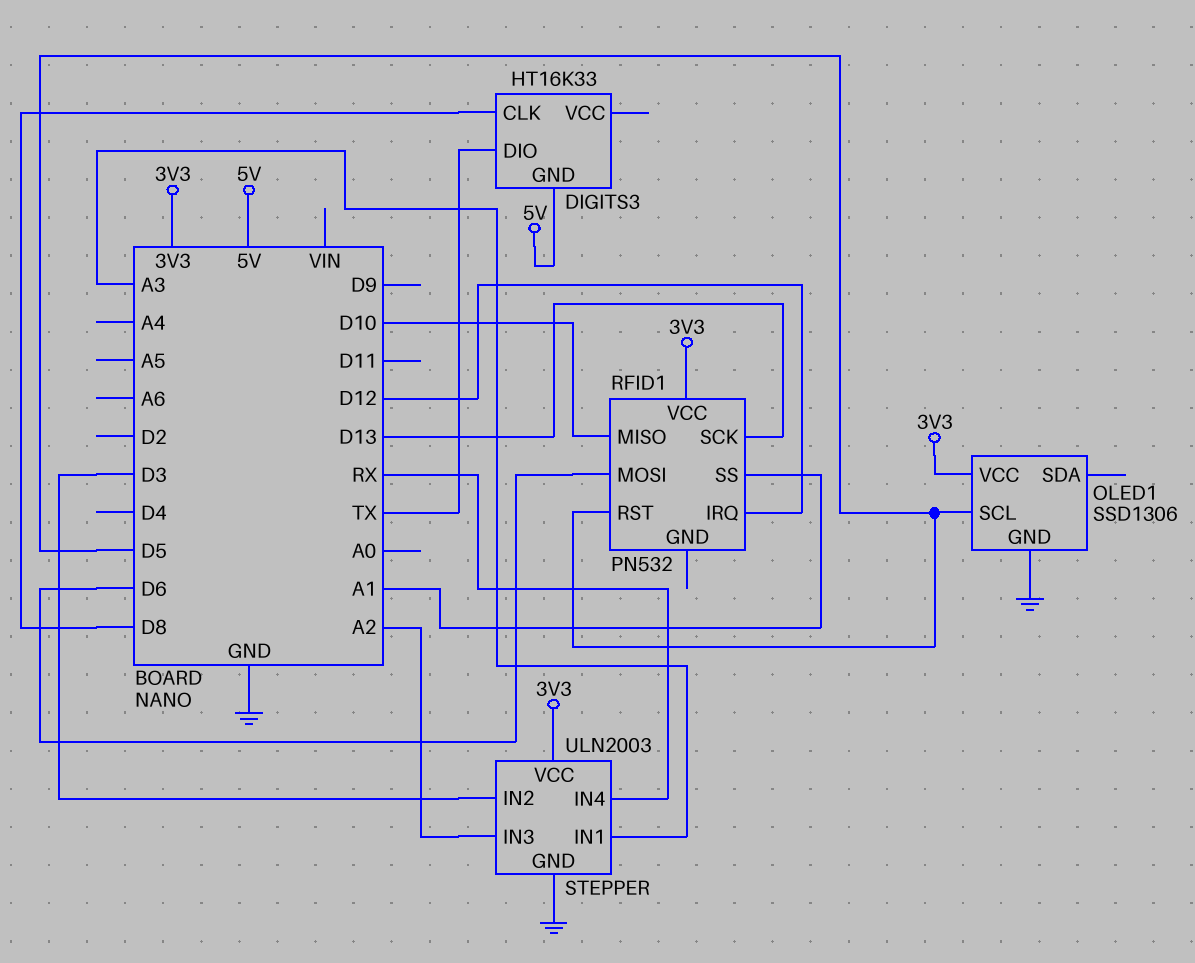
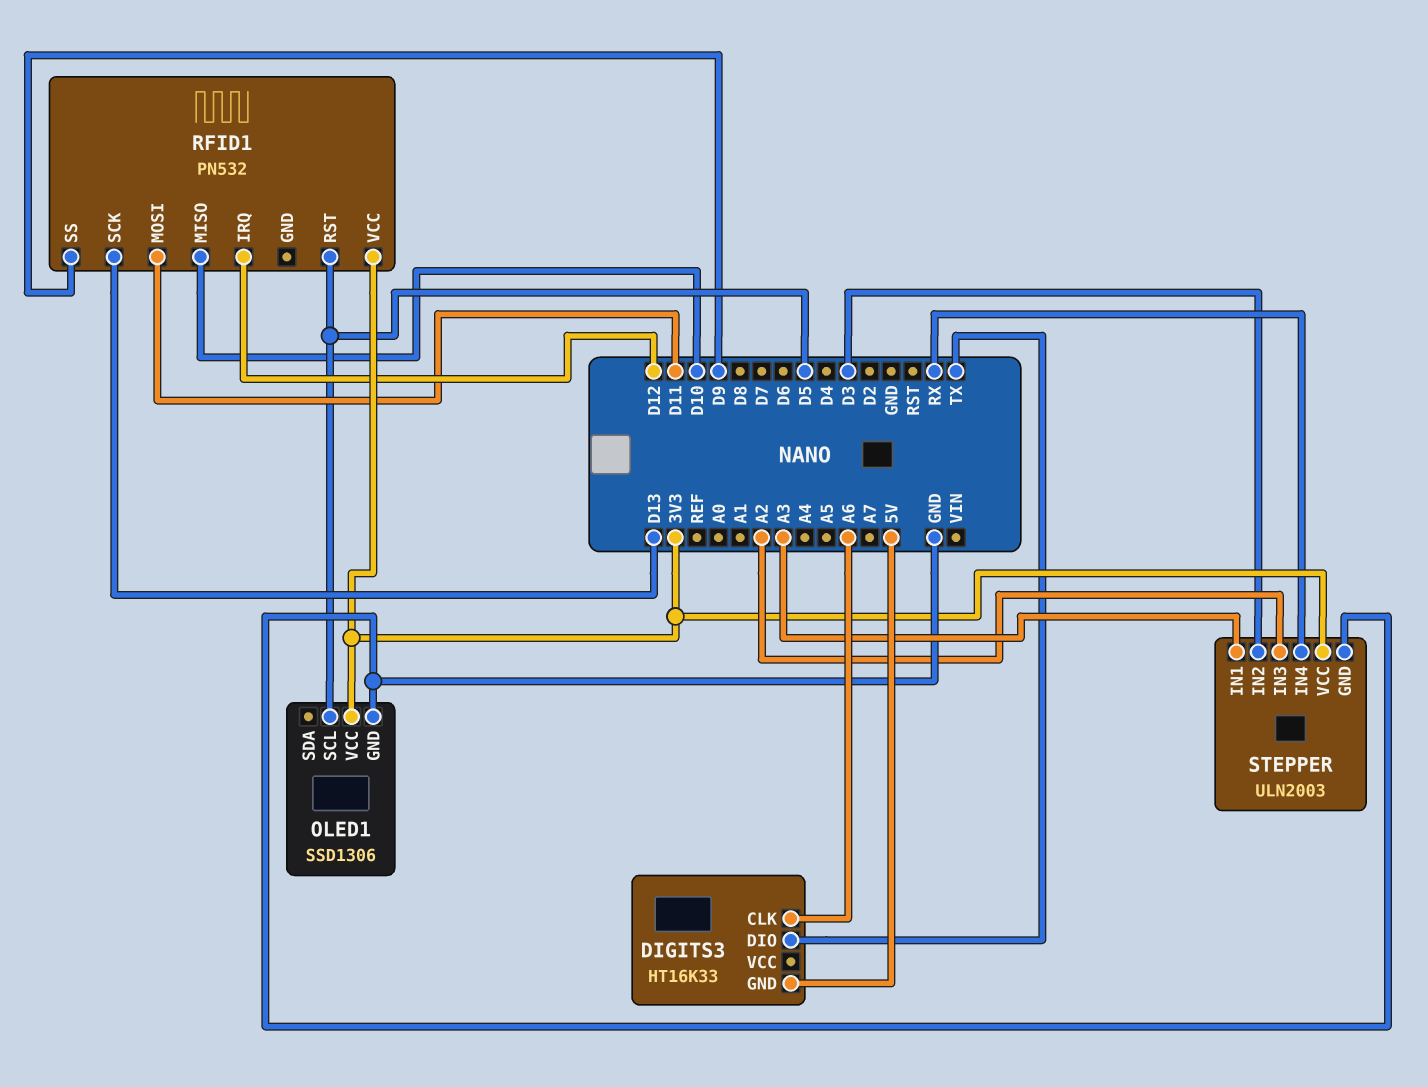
DIGITS3 pin CLK: D8 -> A6
RFID1 pin MOSI: D6 -> D11
RFID1 pin SS: A1 -> D9

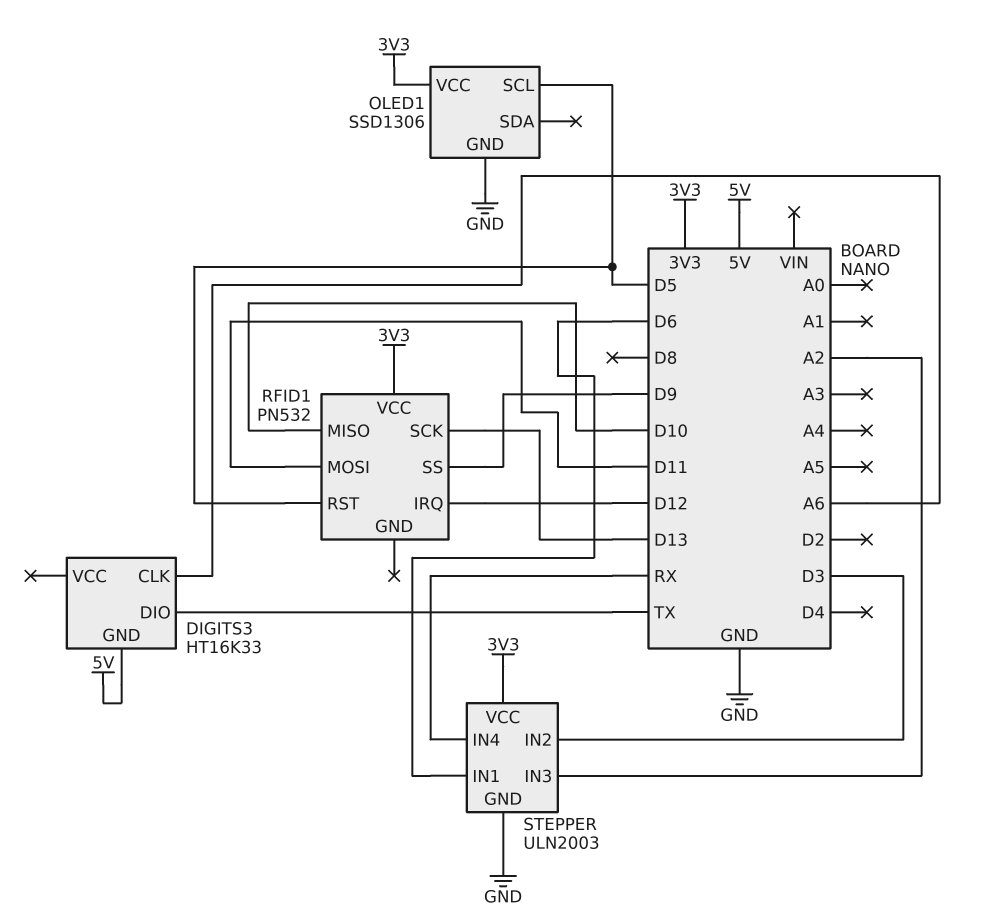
STEPPER pin IN1: A3 -> D6

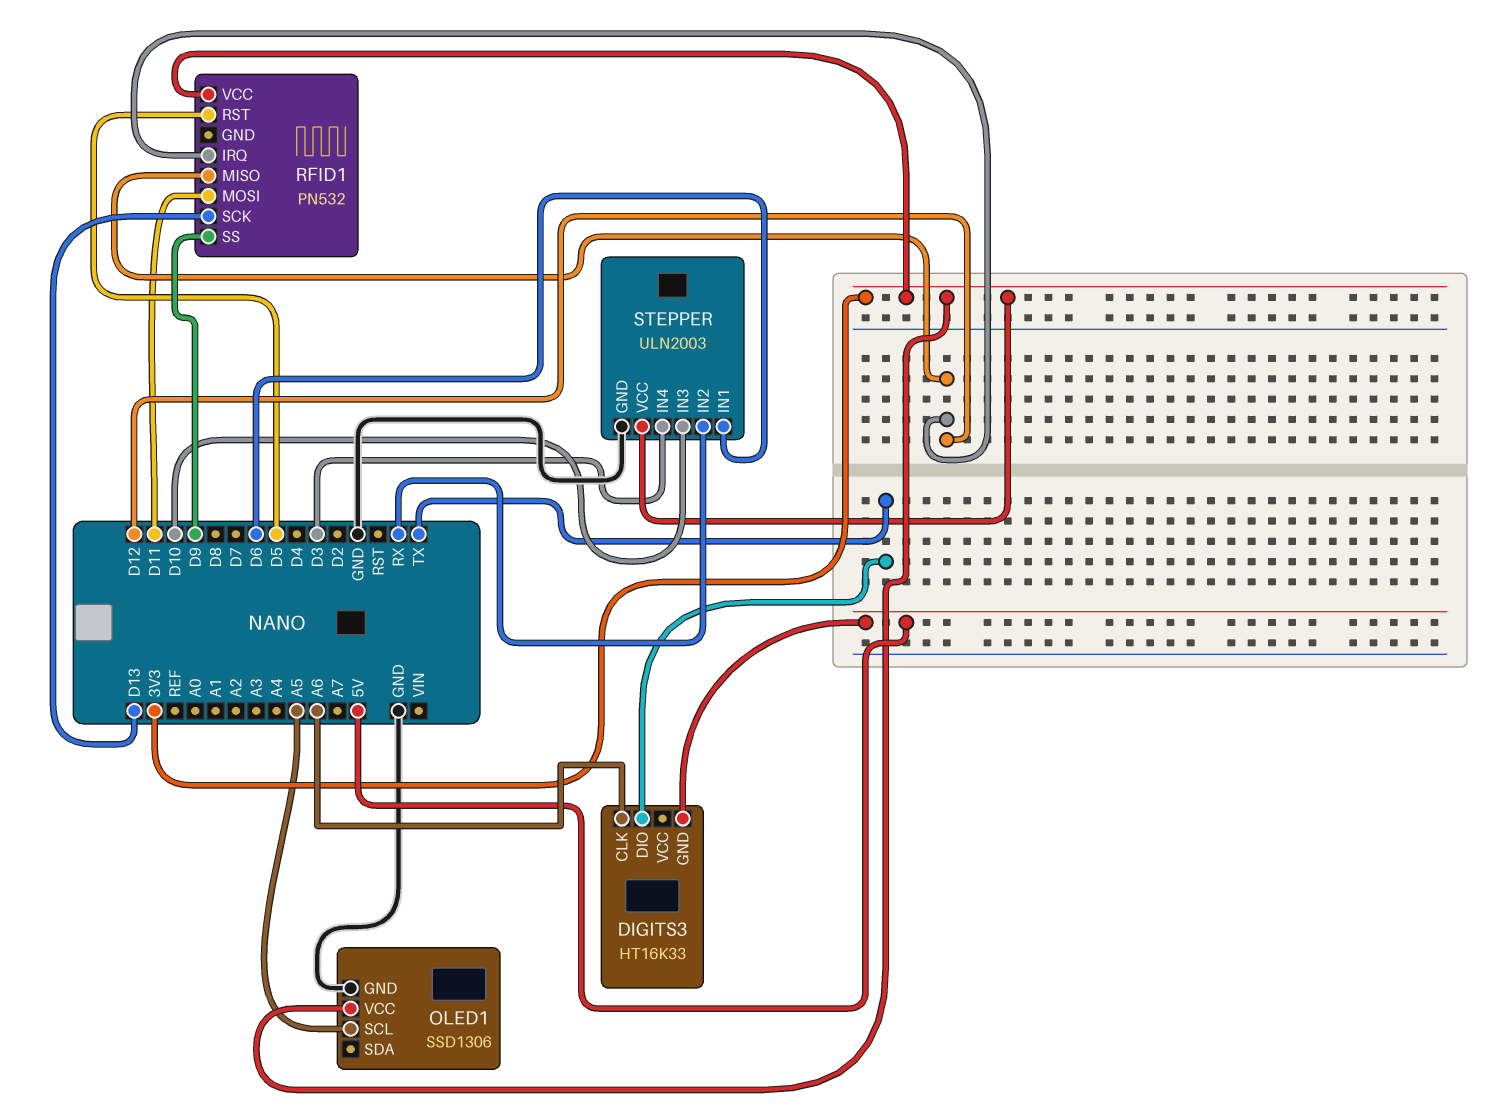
OLED1 pin SCL: D5 -> A5
RFID1 pin MISO: D10 -> D12
STEPPER pin IN2: D3 -> RX
STEPPER pin IN3: A2 -> D10
STEPPER pin IN4: RX -> D3

